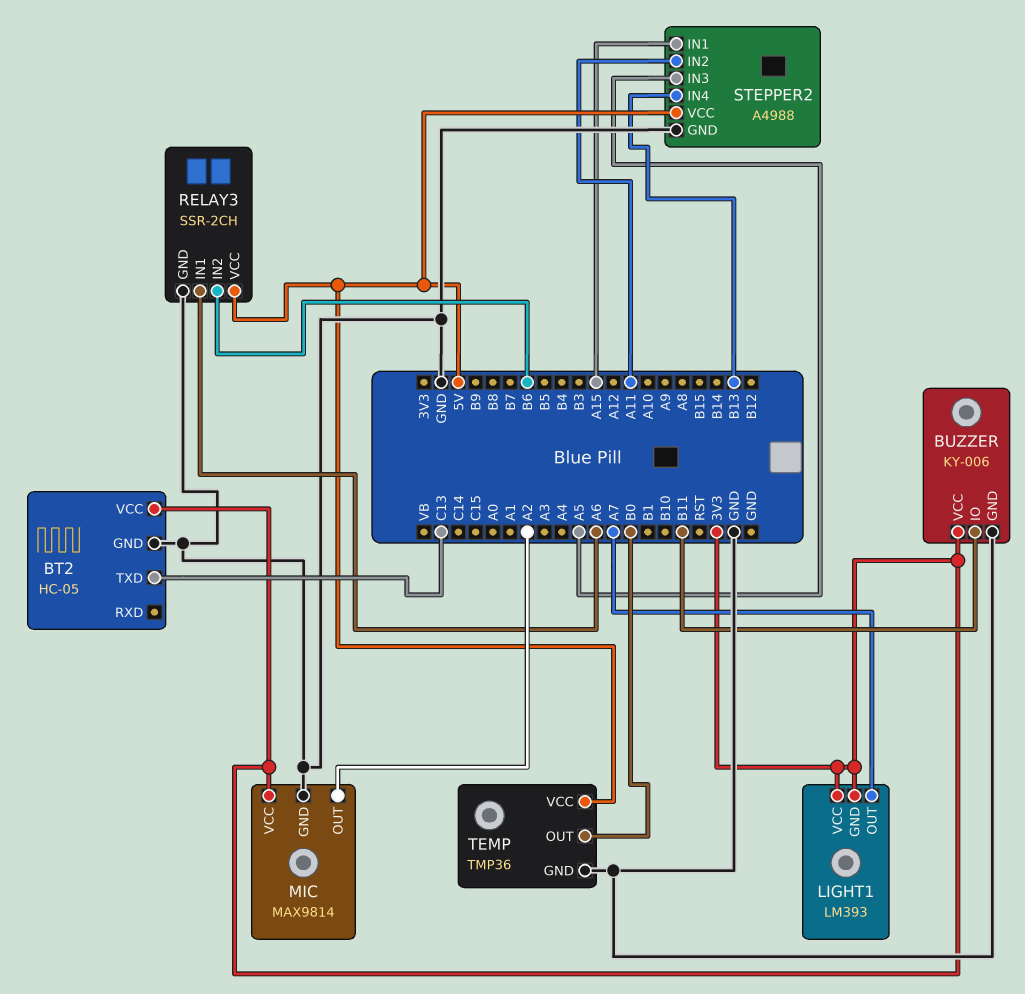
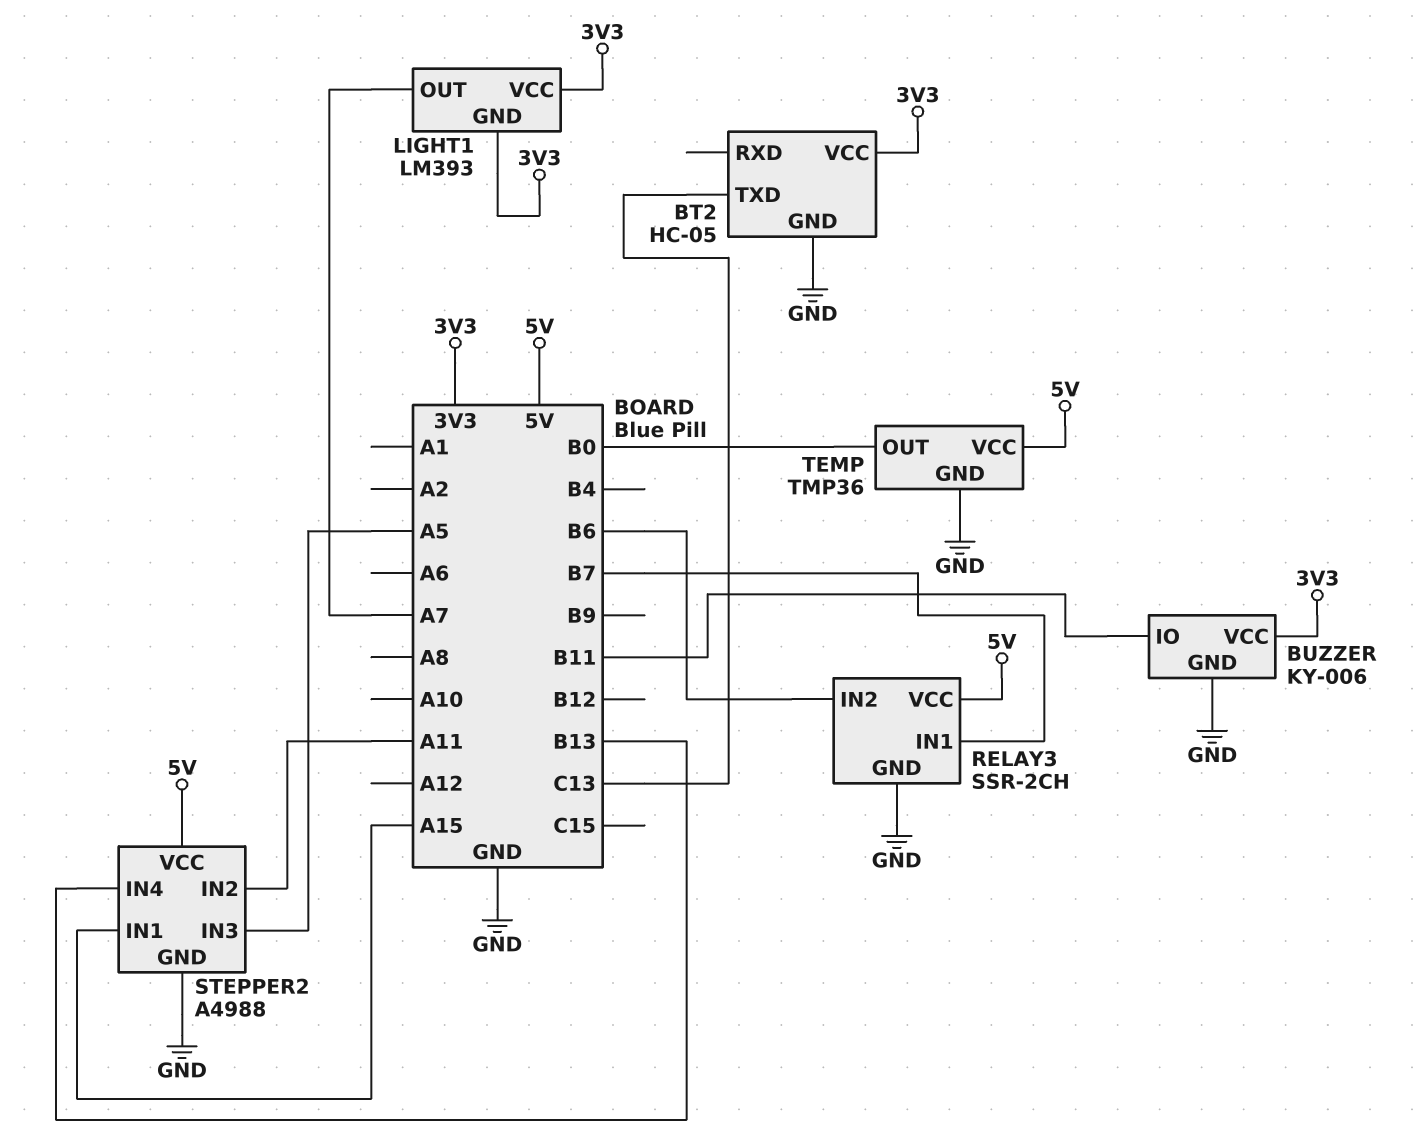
MIC: MAX9814 -> none
MIC pin GND: GND -> none
MIC pin OUT: A2 -> none
MIC pin VCC: 3V3 -> none
RELAY3 pin IN1: A6 -> B7

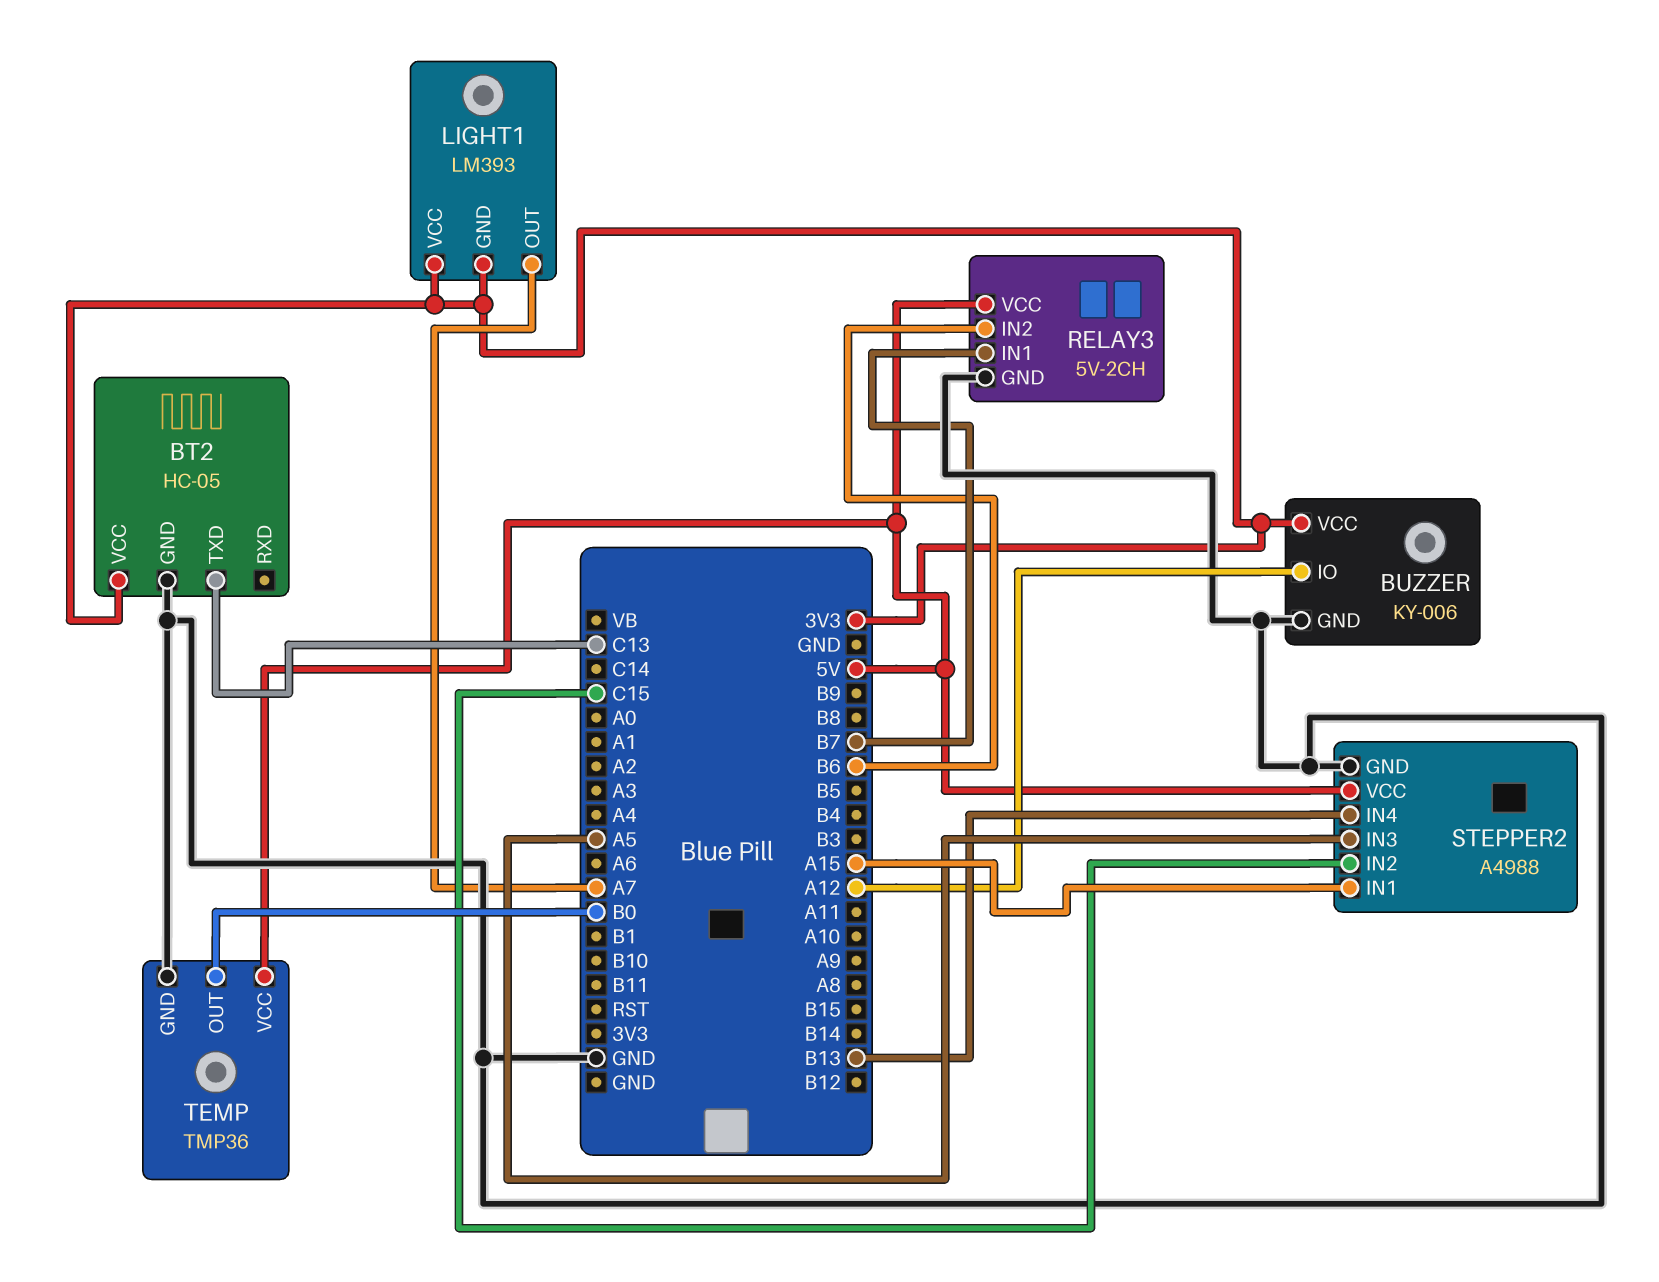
BUZZER pin IO: B11 -> A12
RELAY3: SSR-2CH -> 5V-2CH
STEPPER2 pin IN2: A11 -> C15

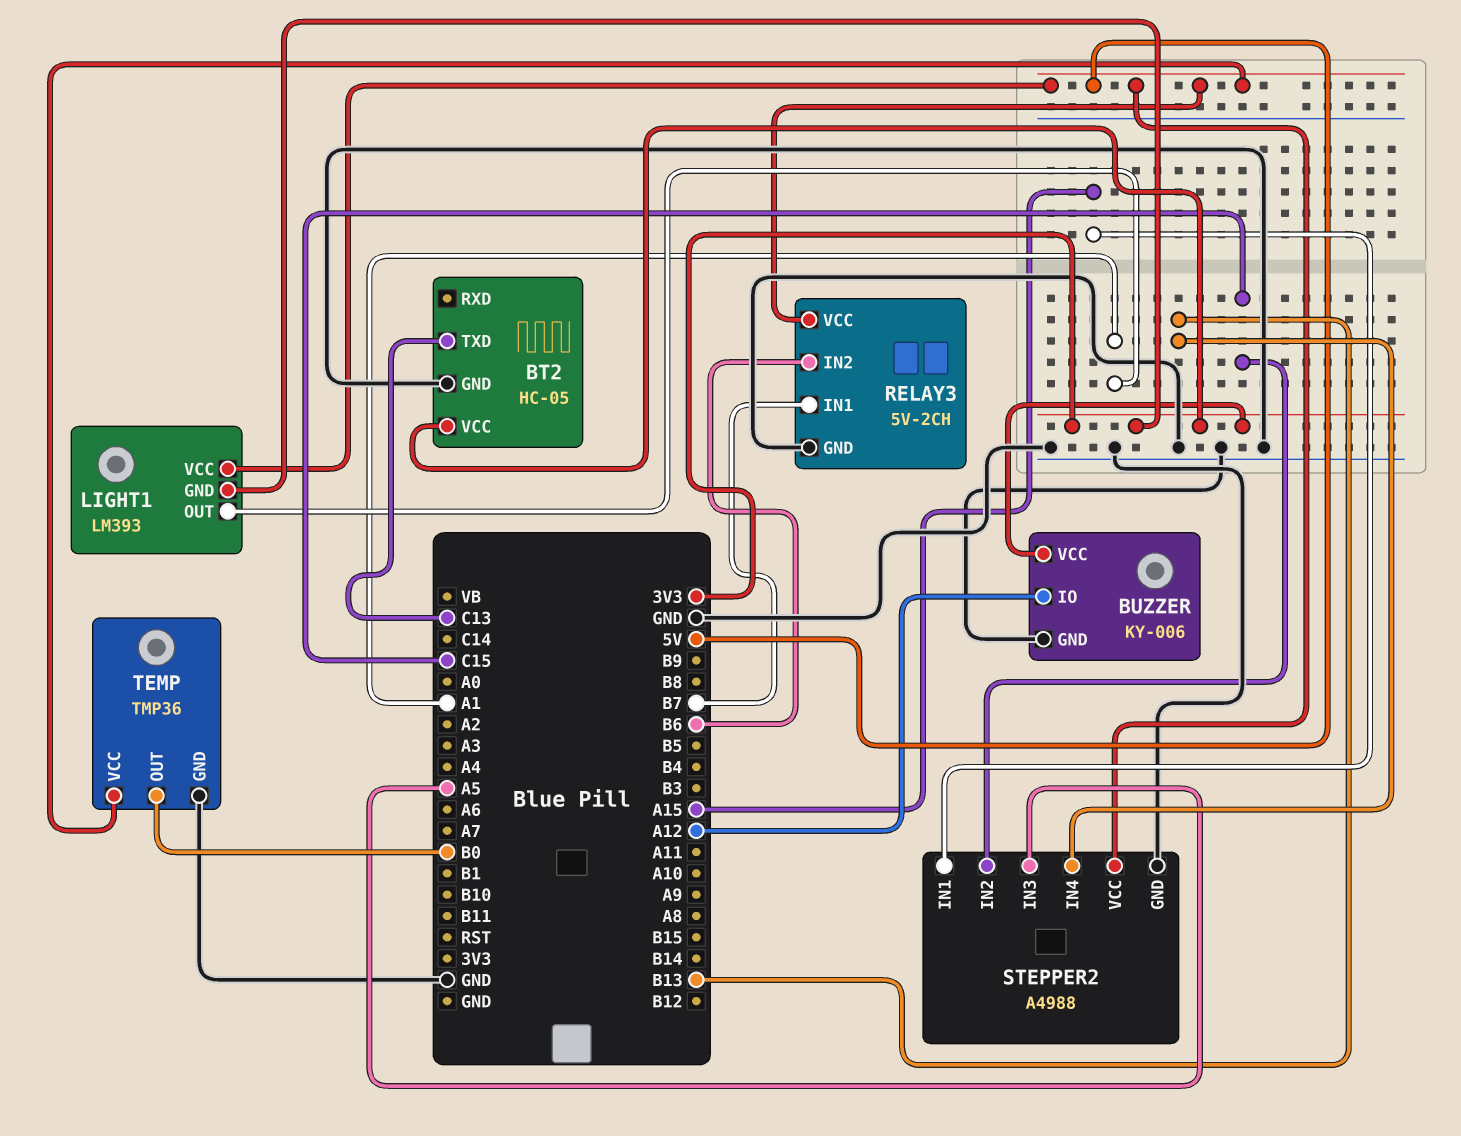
LIGHT1 pin OUT: A7 -> A1
LIGHT1 pin VCC: 3V3 -> 5V

